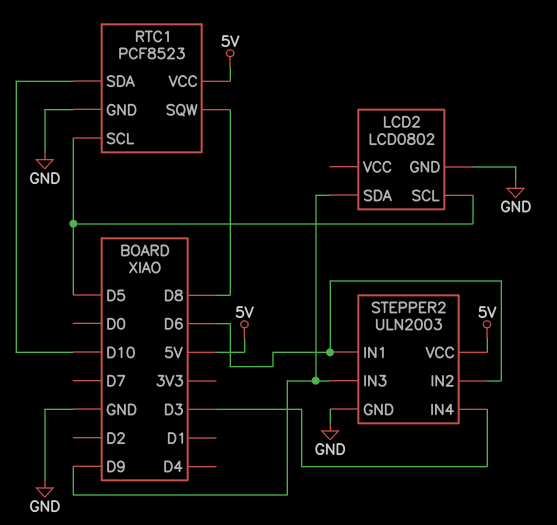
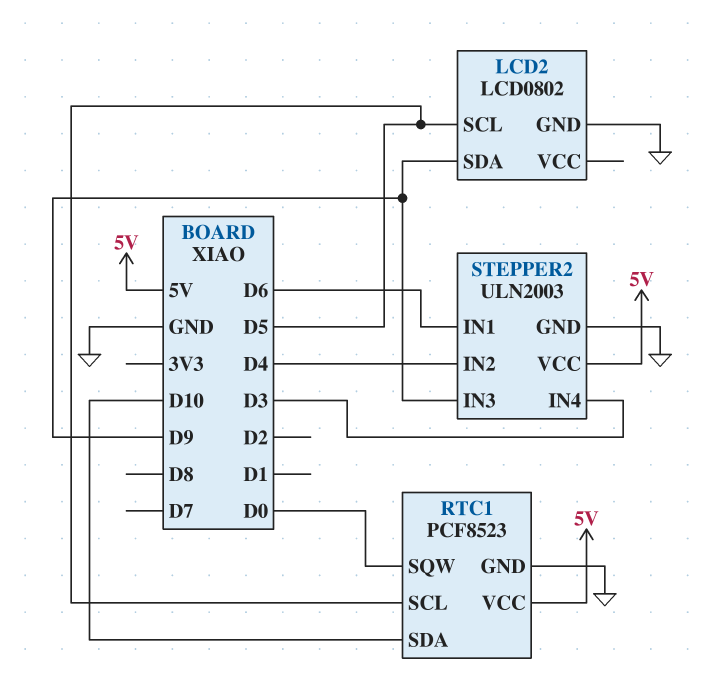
RTC1 pin SQW: D8 -> D0
STEPPER2 pin IN2: D6 -> D4

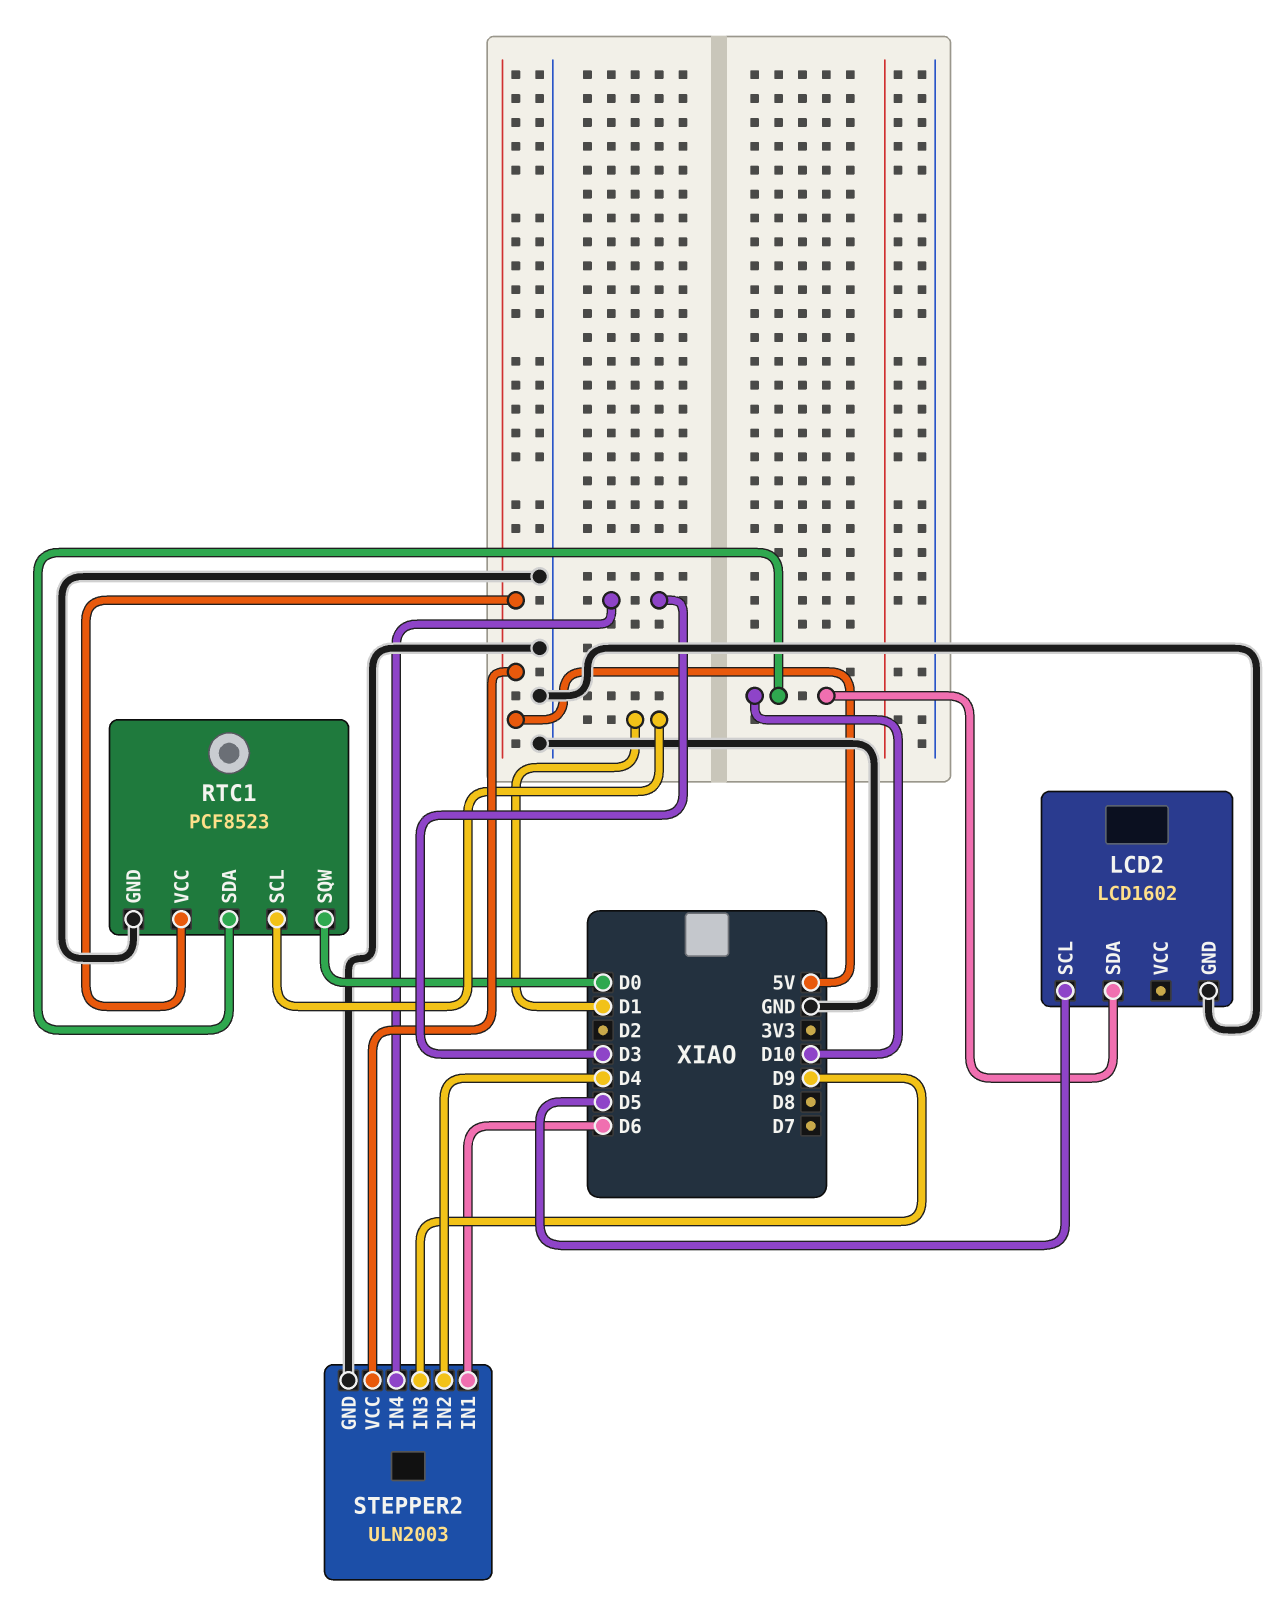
LCD2: LCD0802 -> LCD1602
LCD2 pin SDA: D9 -> D10
RTC1 pin SCL: D5 -> D1

